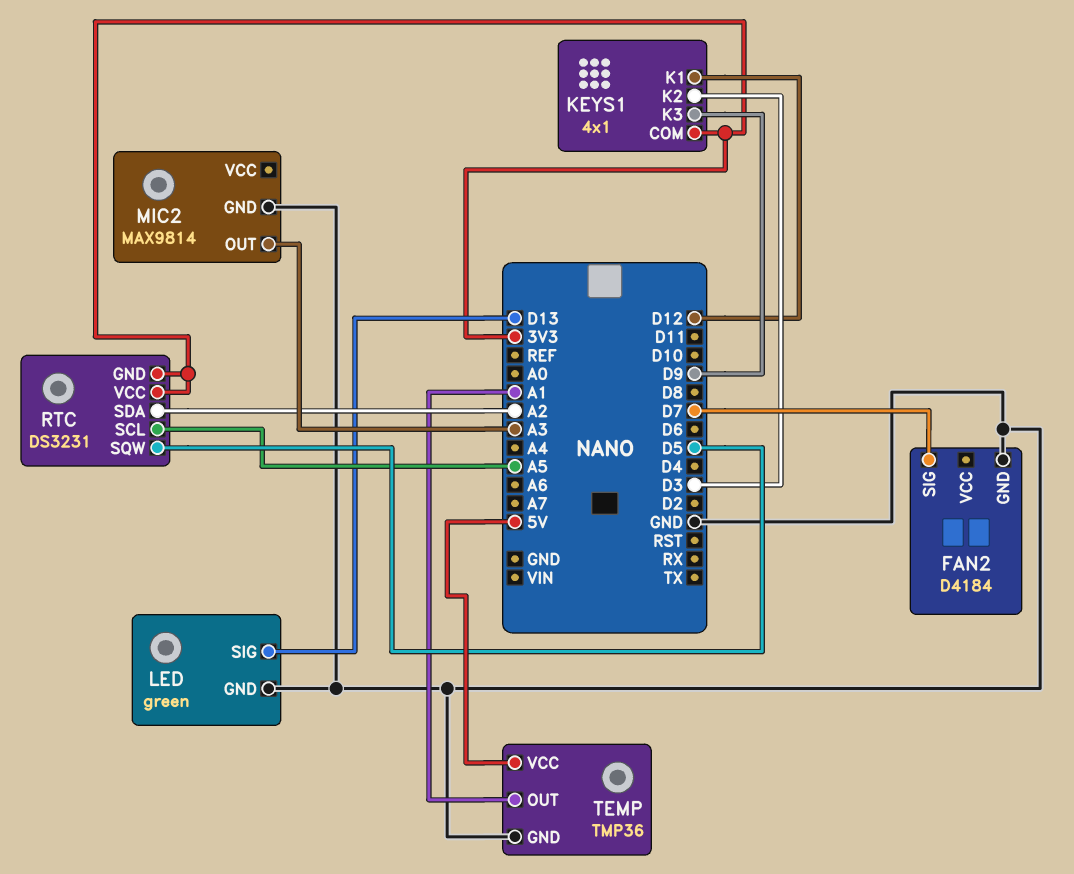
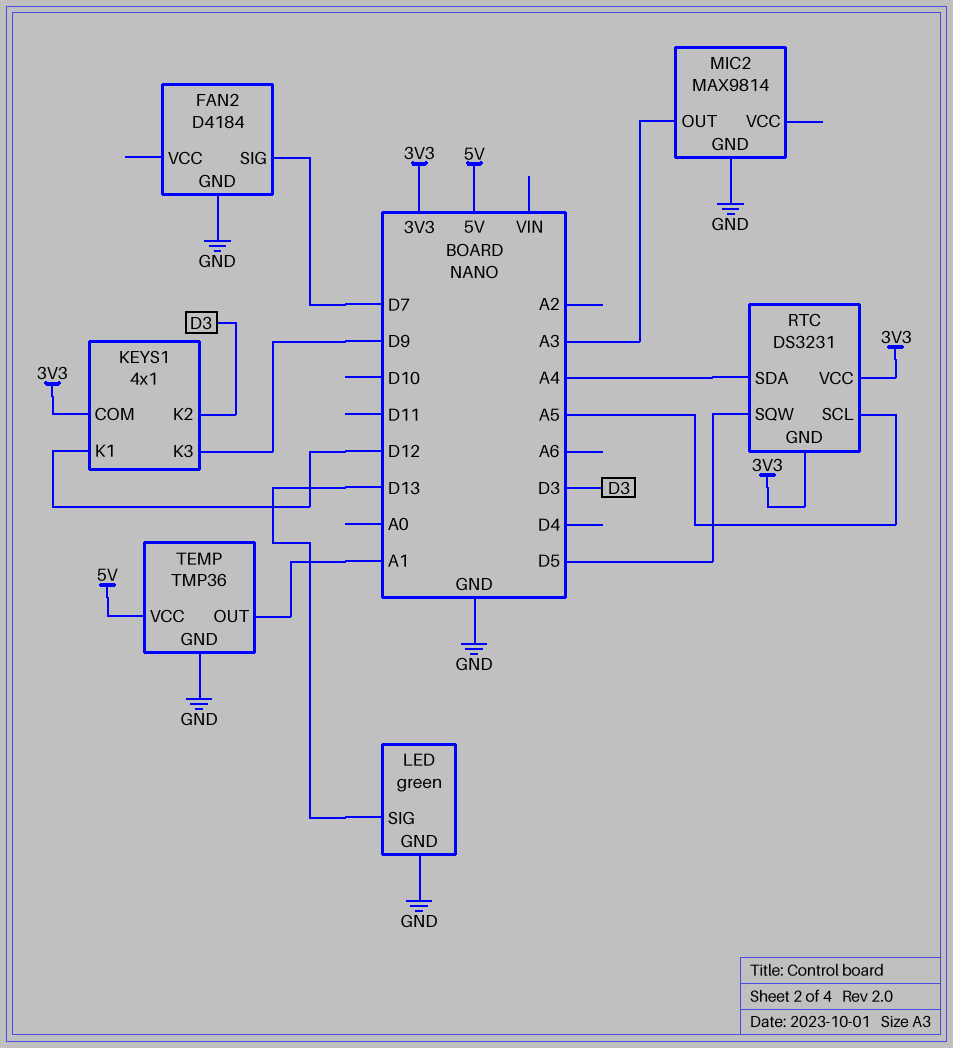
RTC pin SDA: A2 -> A4

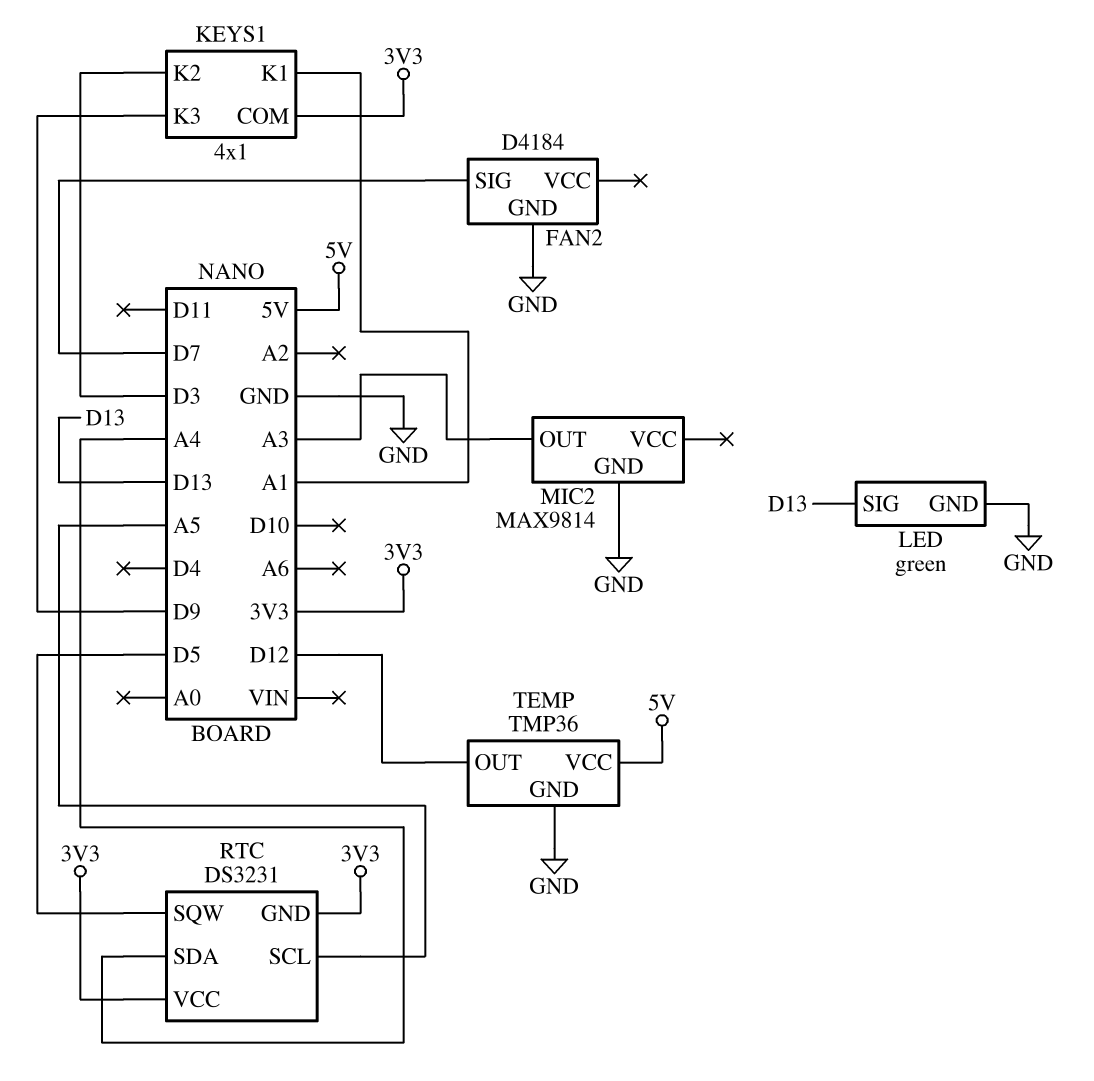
KEYS1 pin K1: D12 -> A1
TEMP pin OUT: A1 -> D12

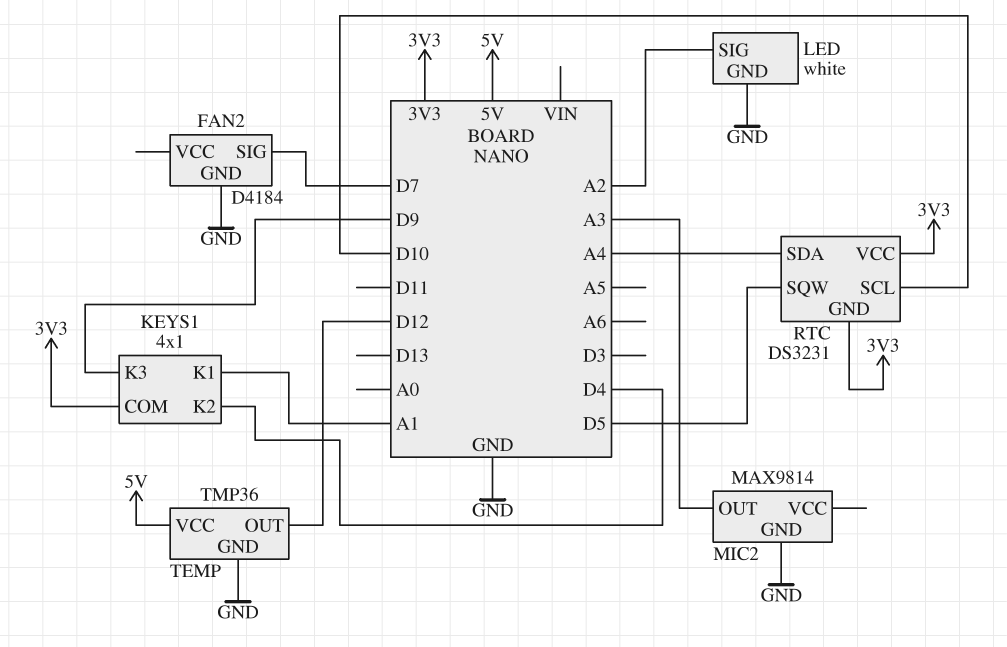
KEYS1 pin K2: D3 -> D4
LED: green -> white
LED pin SIG: D13 -> A2
RTC pin SCL: A5 -> D10

